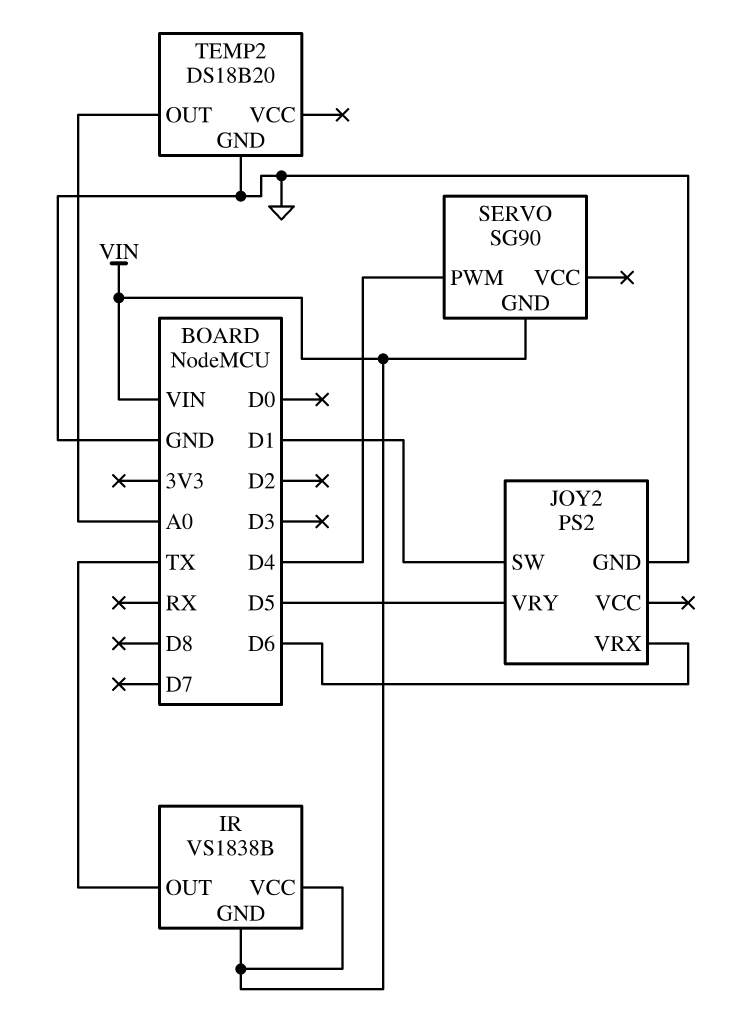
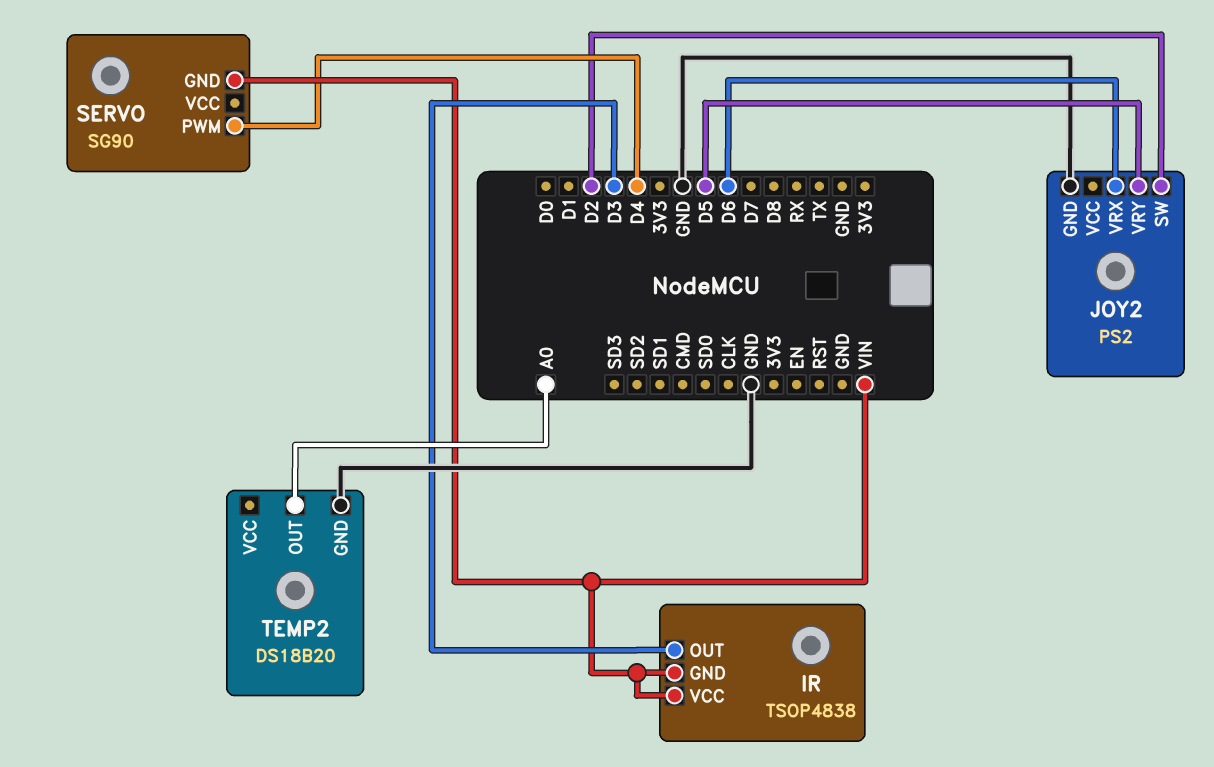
IR: VS1838B -> TSOP4838
IR pin OUT: TX -> D3
JOY2 pin SW: D1 -> D2

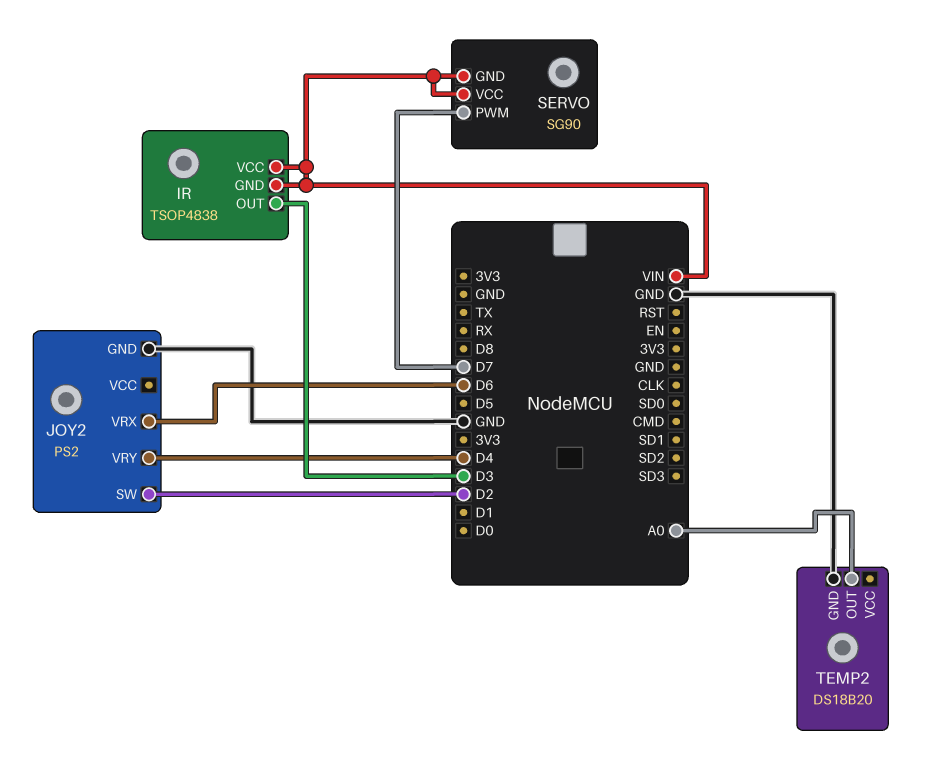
JOY2 pin VRY: D5 -> D4
SERVO pin PWM: D4 -> D7
SERVO pin VCC: none -> VIN

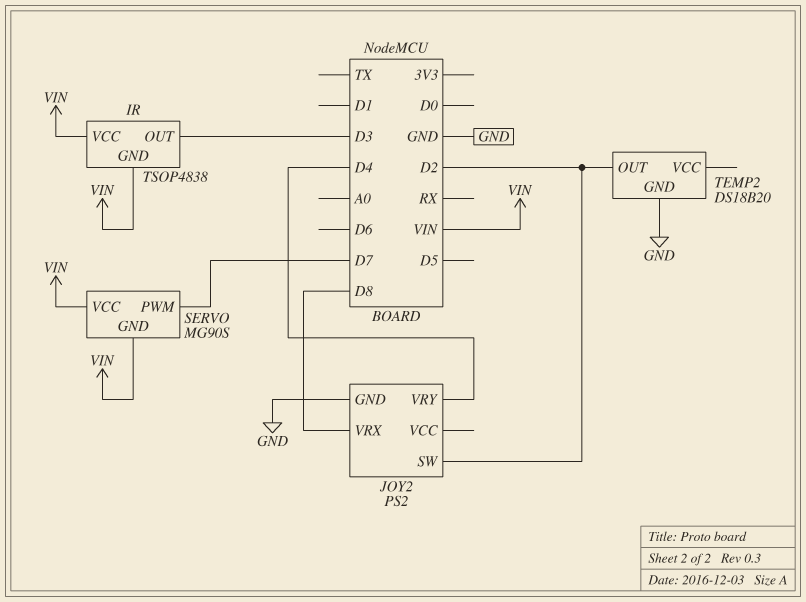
JOY2 pin VRX: D6 -> D8
SERVO: SG90 -> MG90S
TEMP2 pin OUT: A0 -> D2

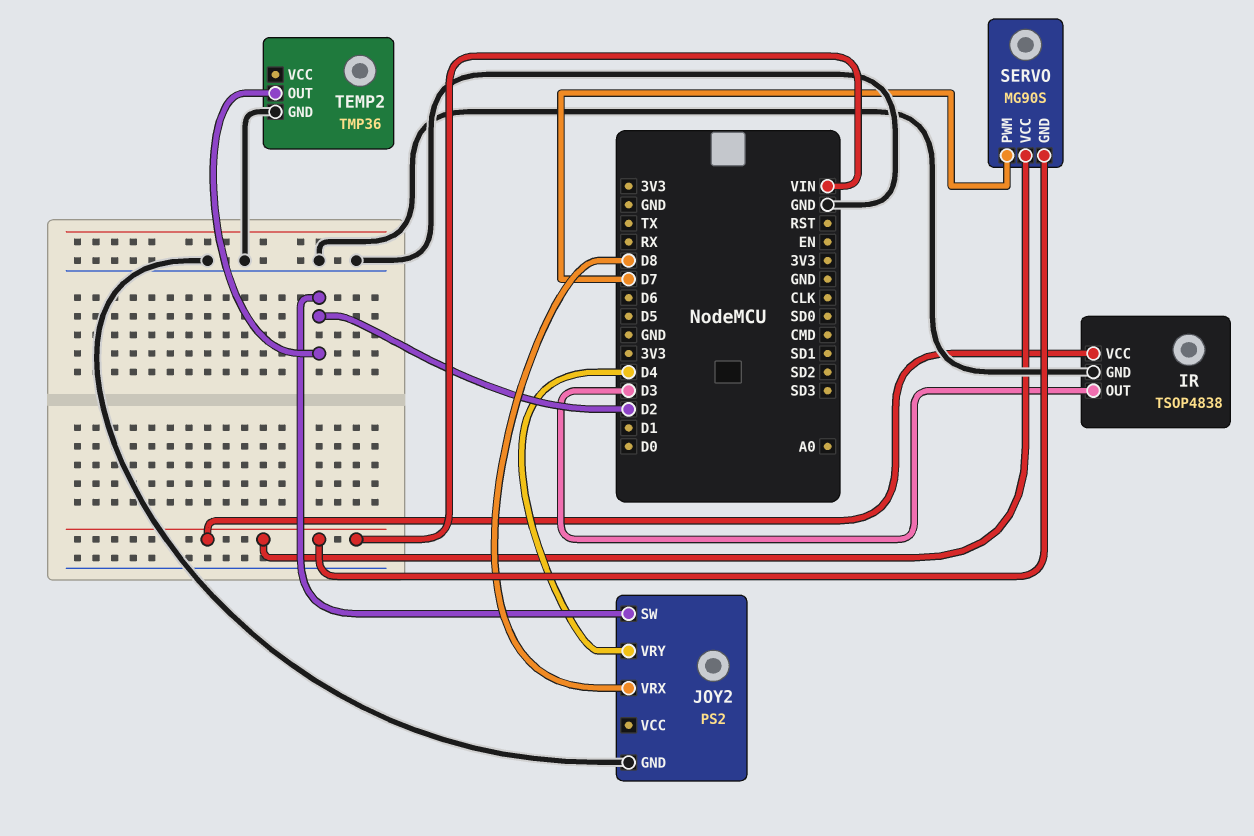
IR pin GND: VIN -> GND
TEMP2: DS18B20 -> TMP36

